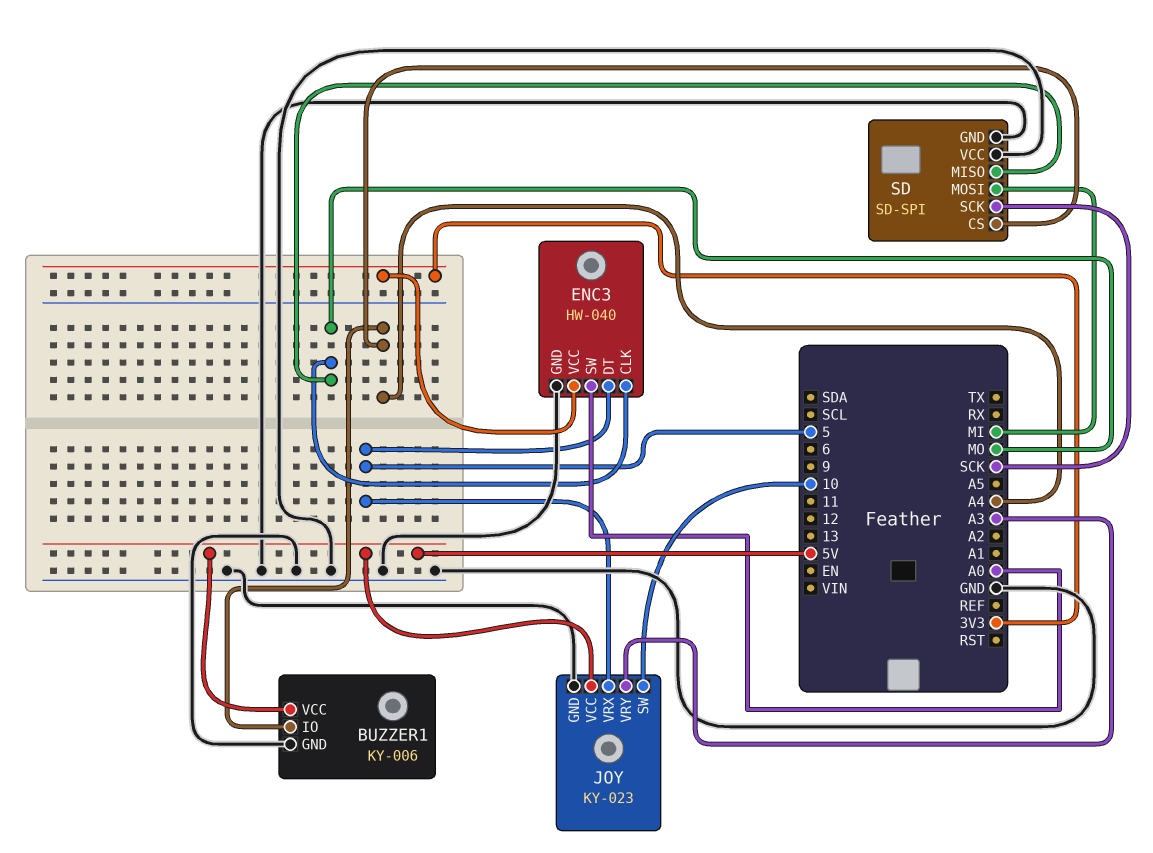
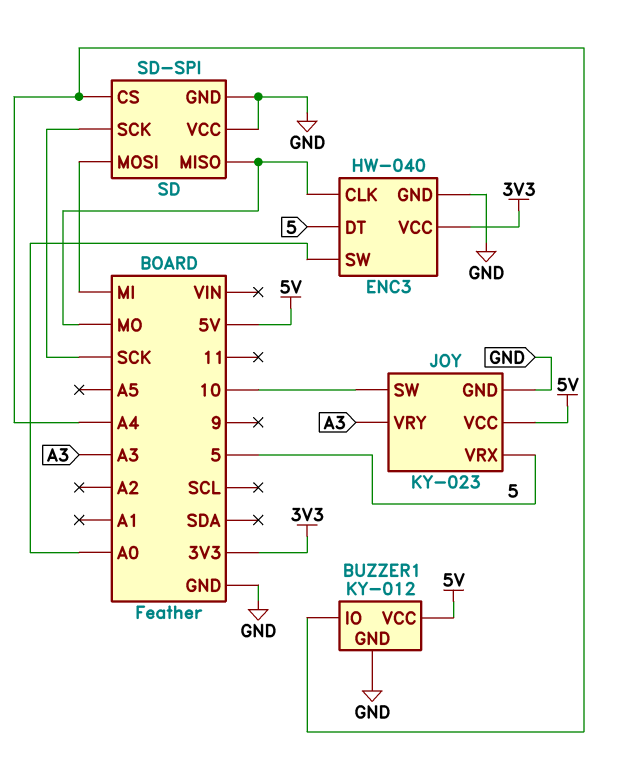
BUZZER1: KY-006 -> KY-012

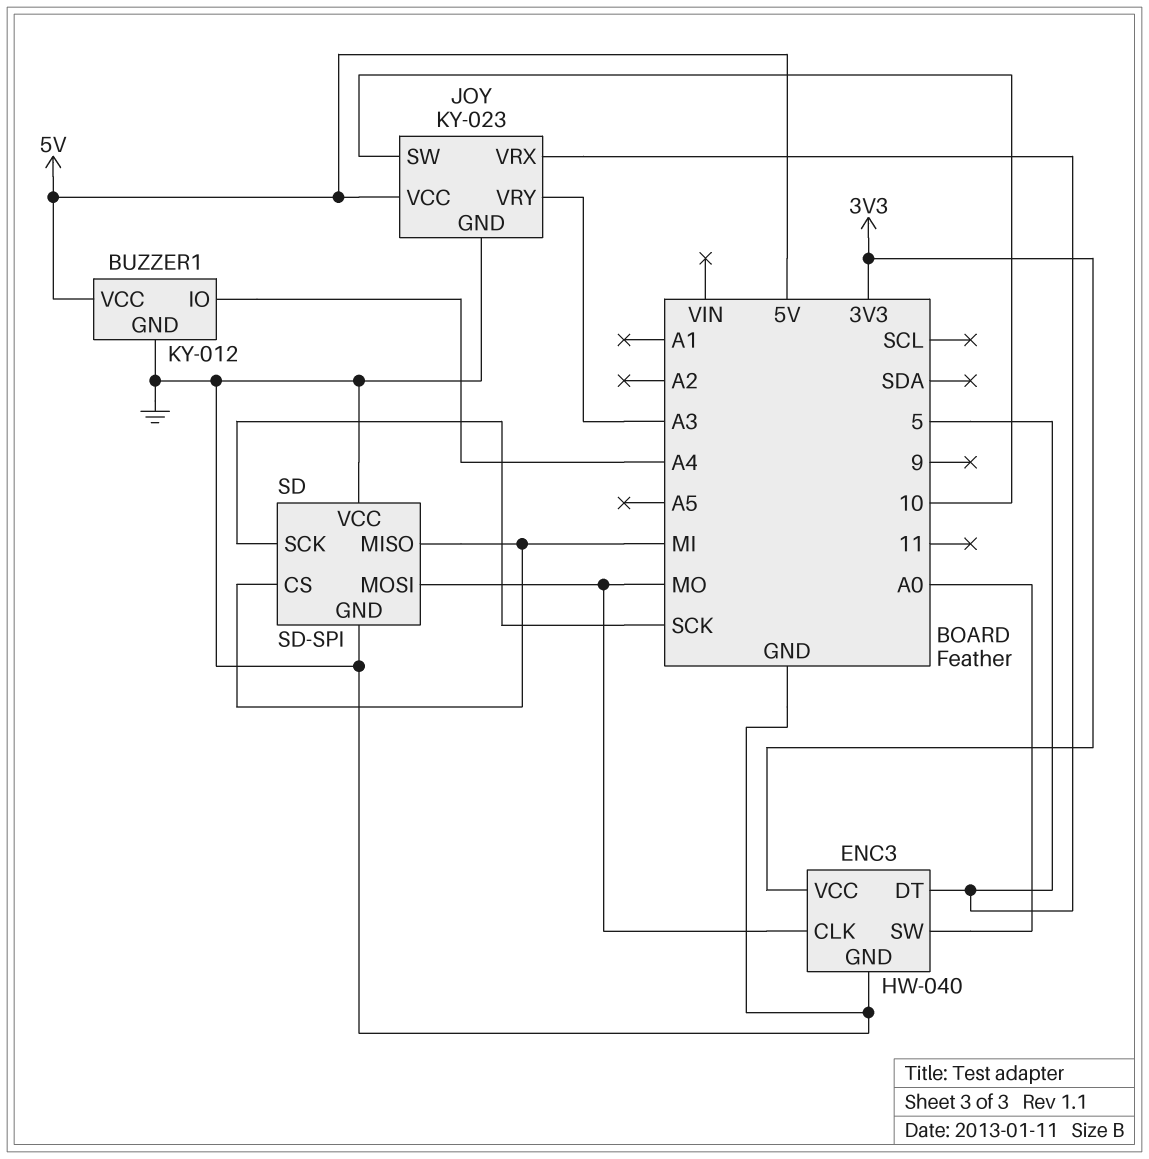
SD pin CS: A4 -> MI
SD pin MISO: MO -> MI
SD pin MOSI: MI -> MO

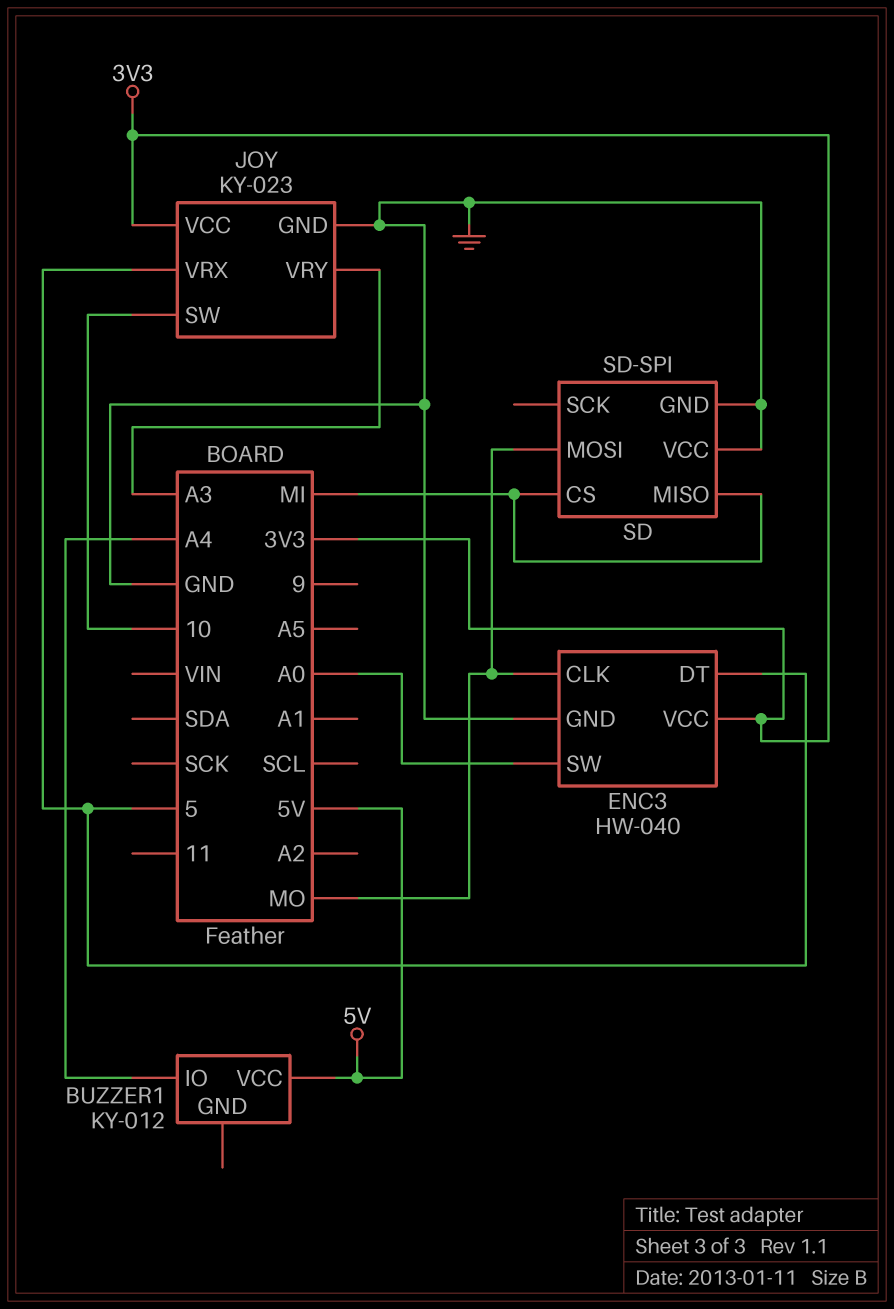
BUZZER1 pin GND: GND -> none
JOY pin VCC: 5V -> 3V3
SD pin SCK: SCK -> none

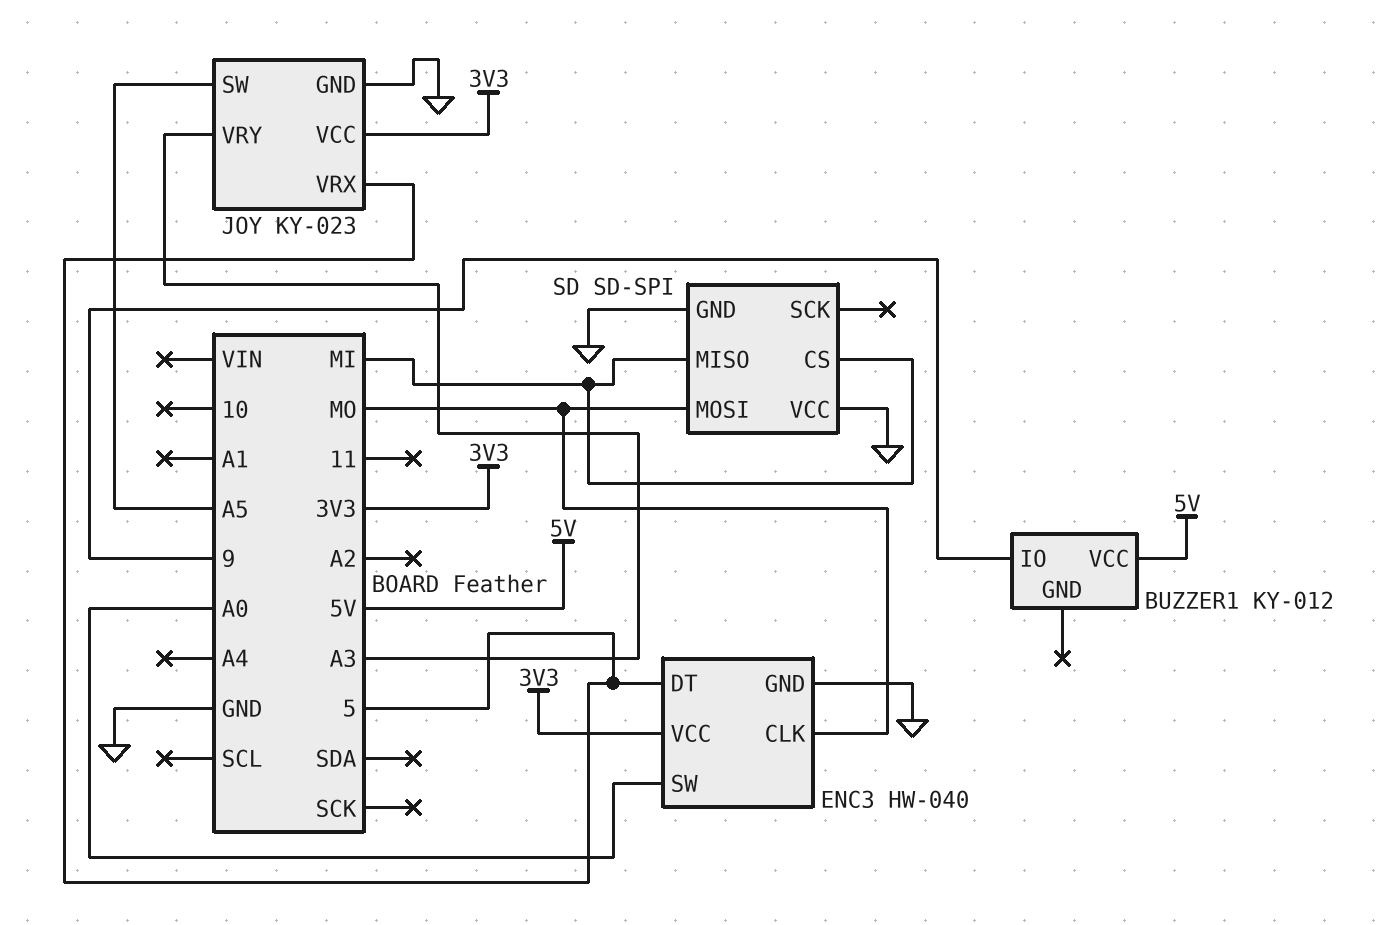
BUZZER1 pin IO: A4 -> 9
JOY pin SW: 10 -> A5

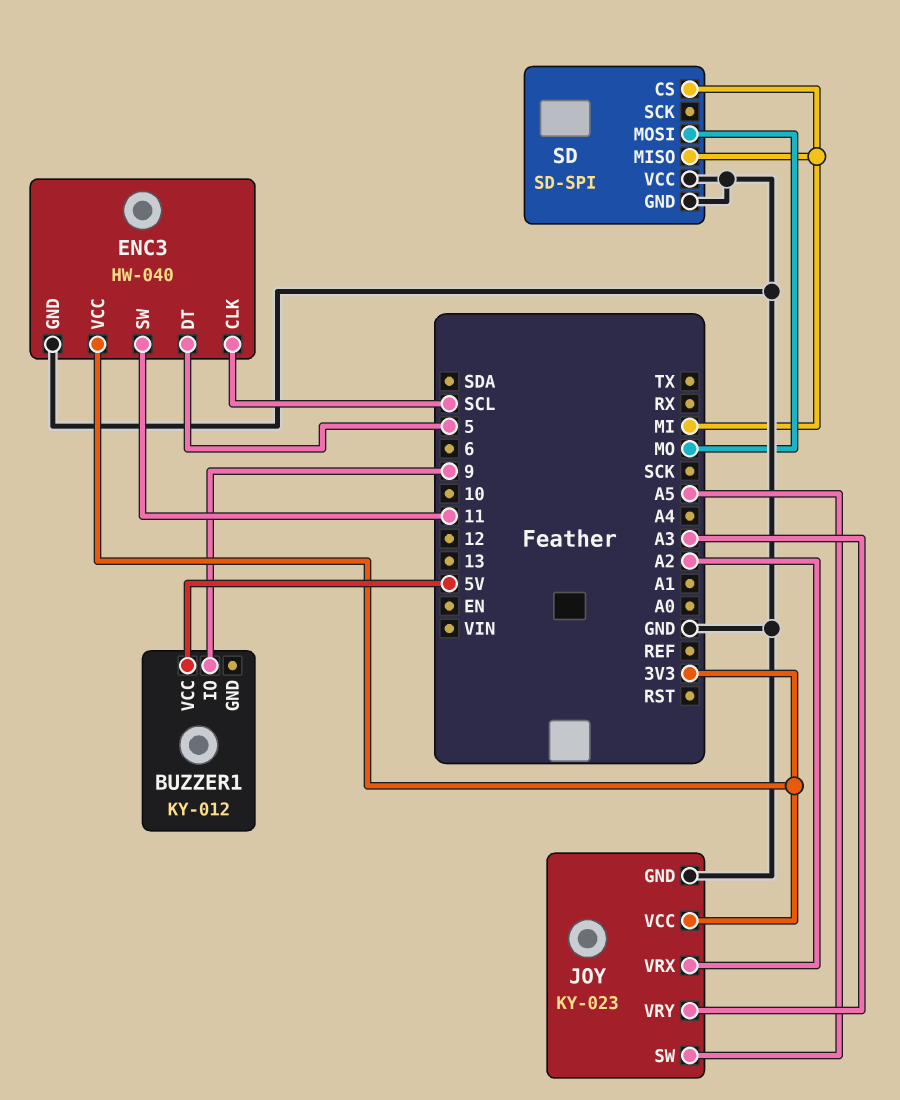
ENC3 pin CLK: MO -> SCL
ENC3 pin SW: A0 -> 11
JOY pin VRX: 5 -> A2

